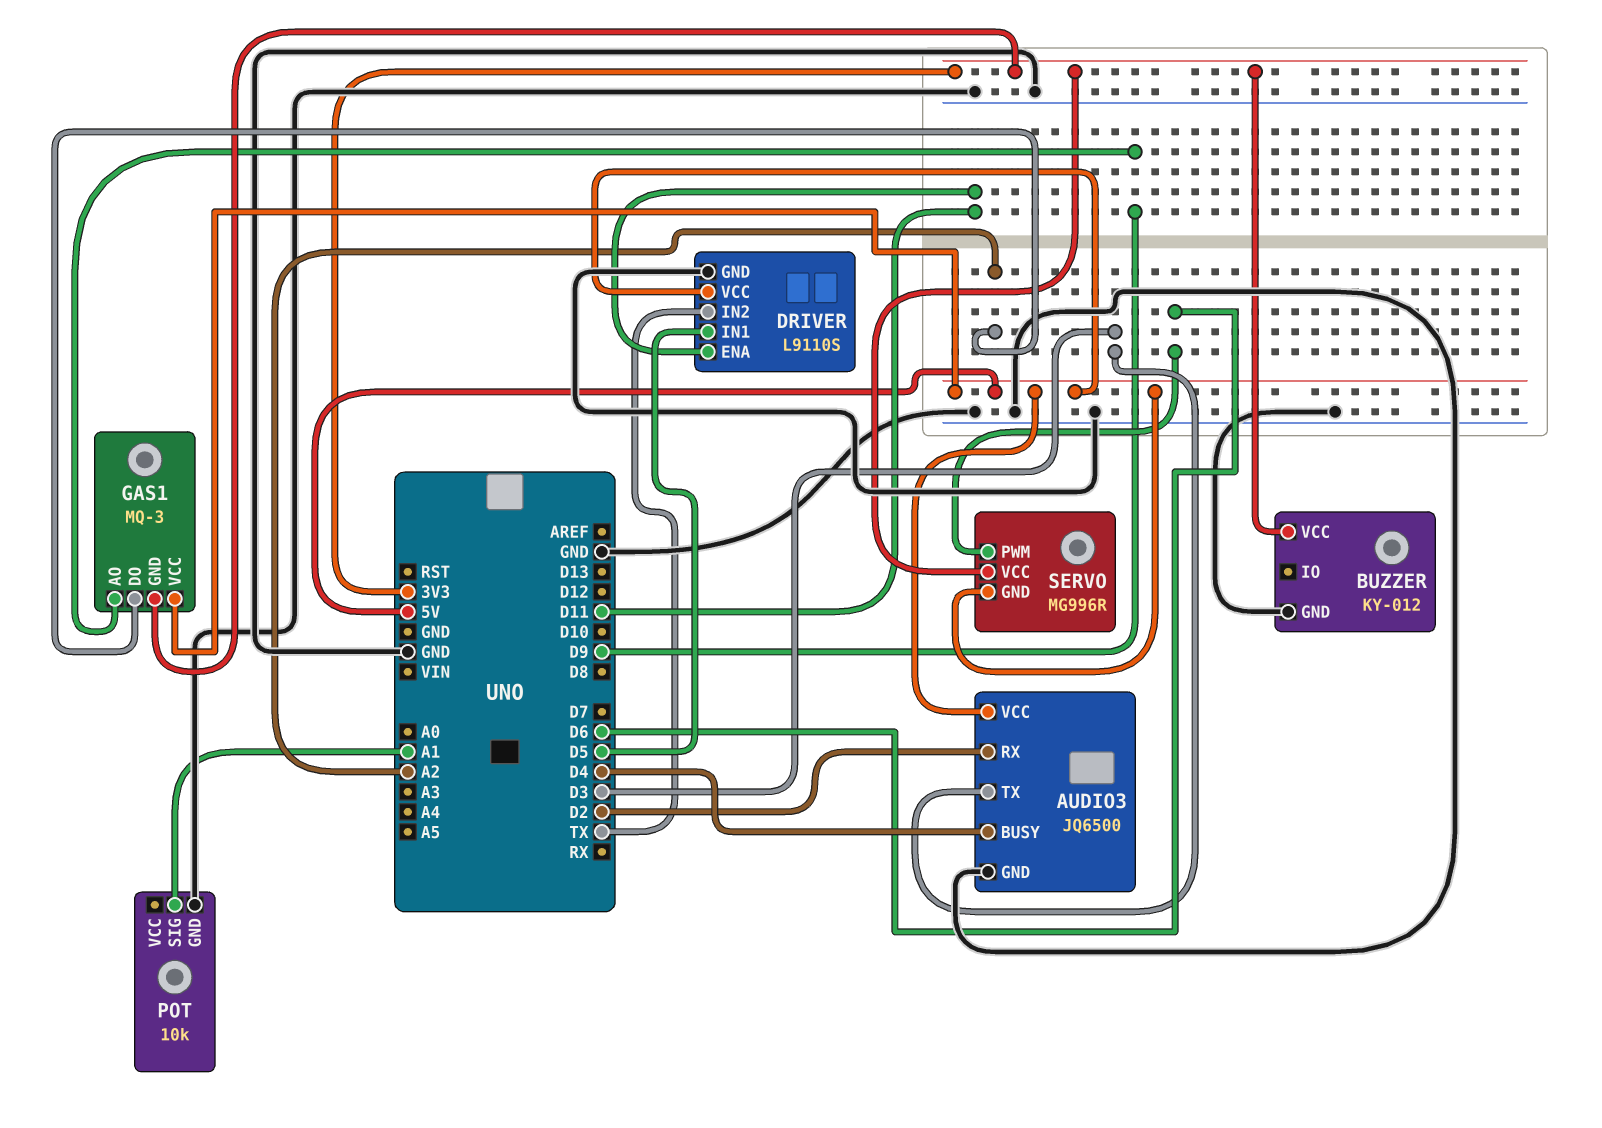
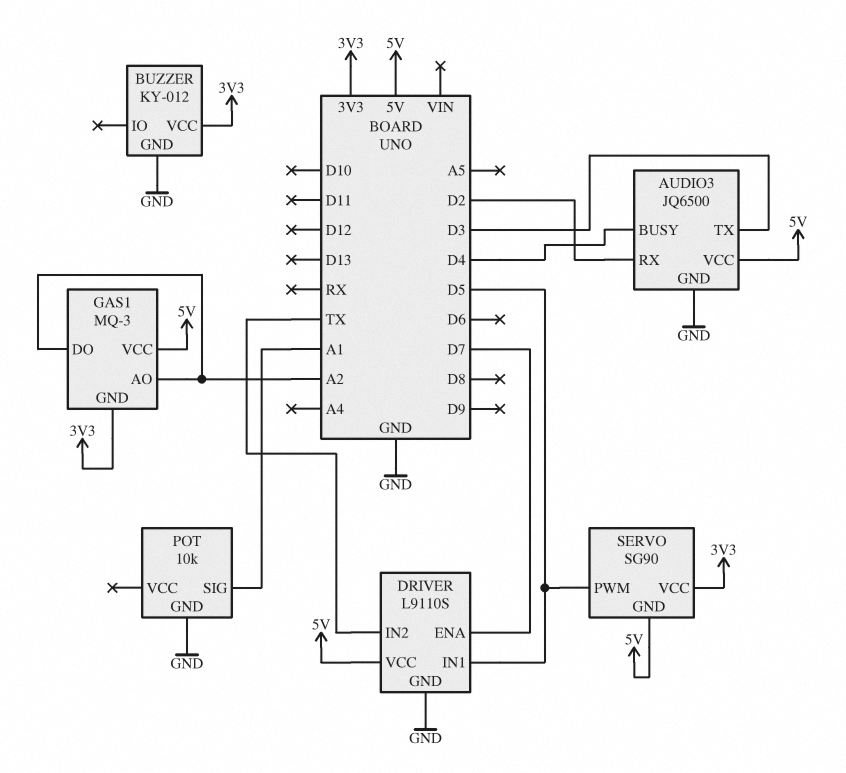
DRIVER pin ENA: D11 -> D7
GAS1 pin AO: D9 -> A2
SERVO: MG996R -> SG90
SERVO pin PWM: D6 -> D5

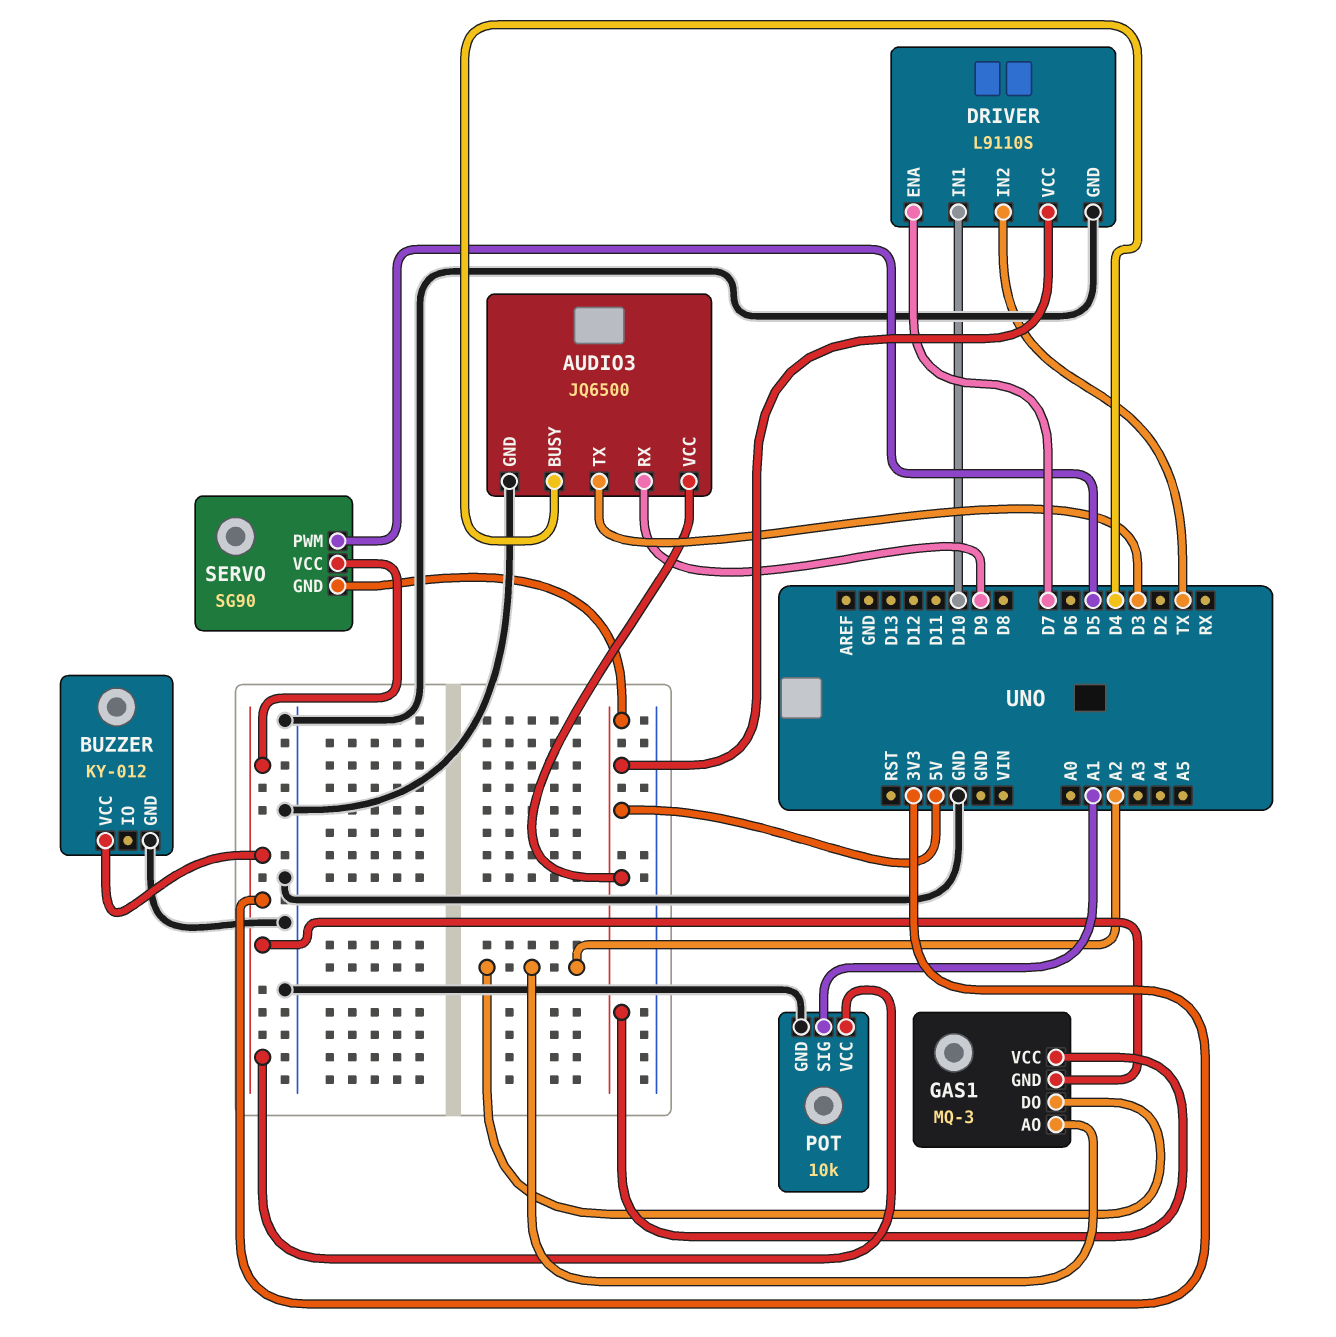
AUDIO3 pin RX: D2 -> D9
DRIVER pin IN1: D5 -> D10
POT pin VCC: none -> 3V3

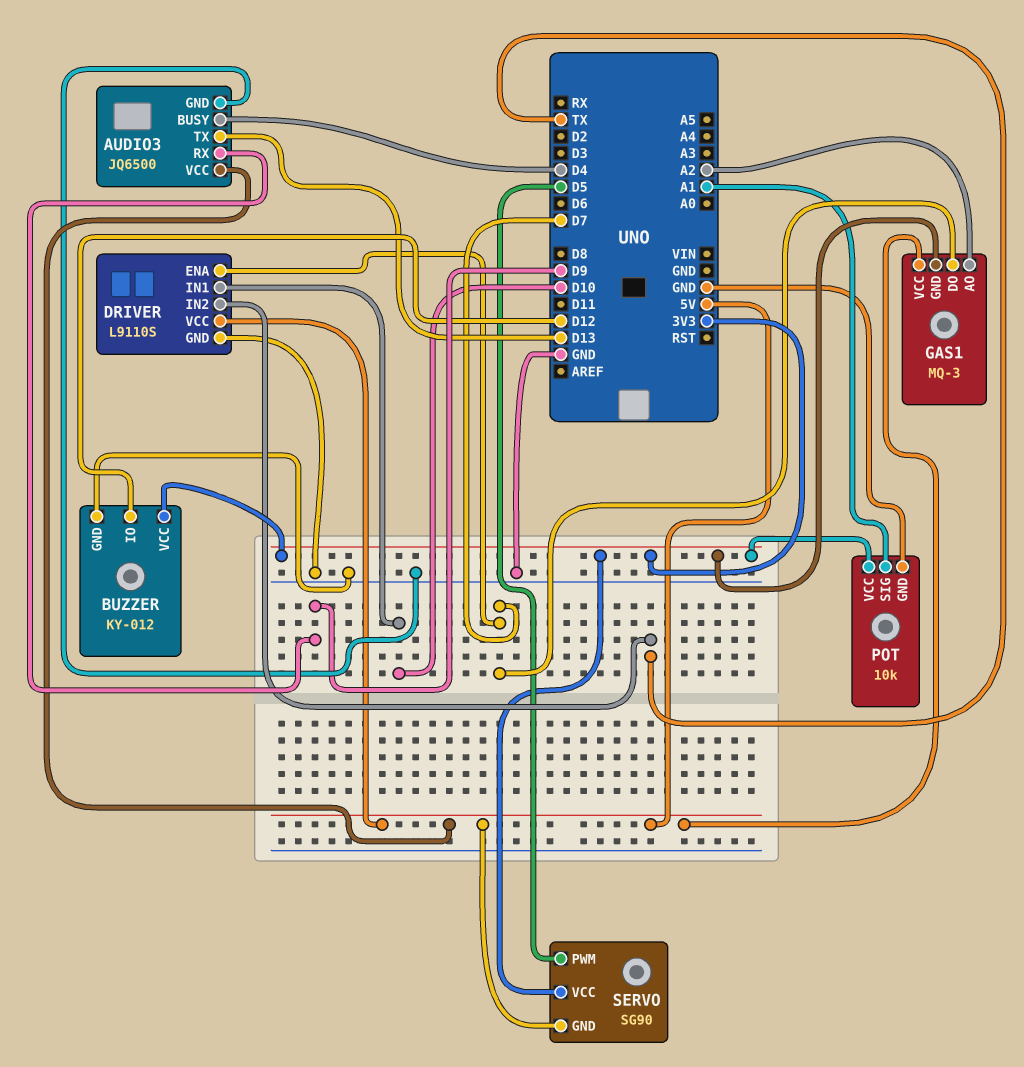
AUDIO3 pin TX: D3 -> D13
BUZZER pin IO: none -> D12
GAS1 pin DO: A2 -> D7

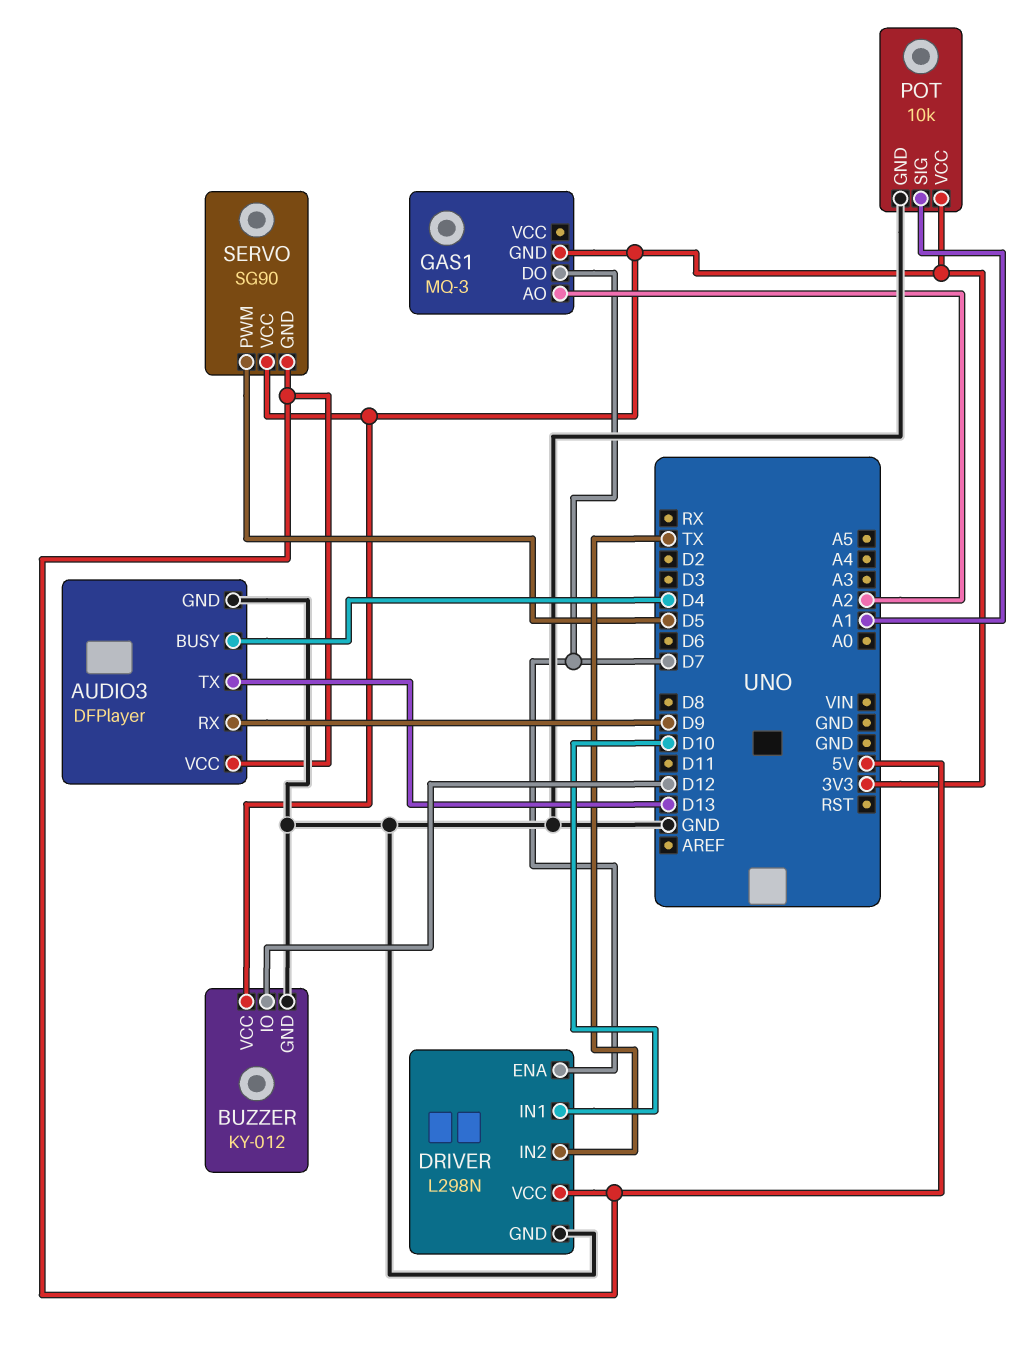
AUDIO3: JQ6500 -> DFPlayer
DRIVER: L9110S -> L298N
GAS1 pin VCC: 5V -> none

